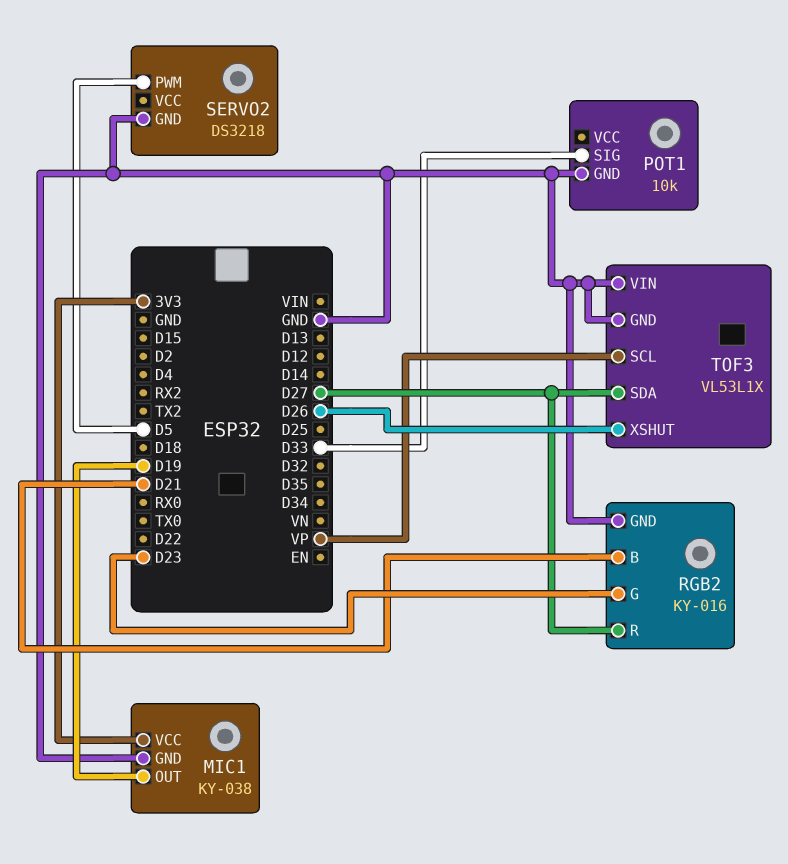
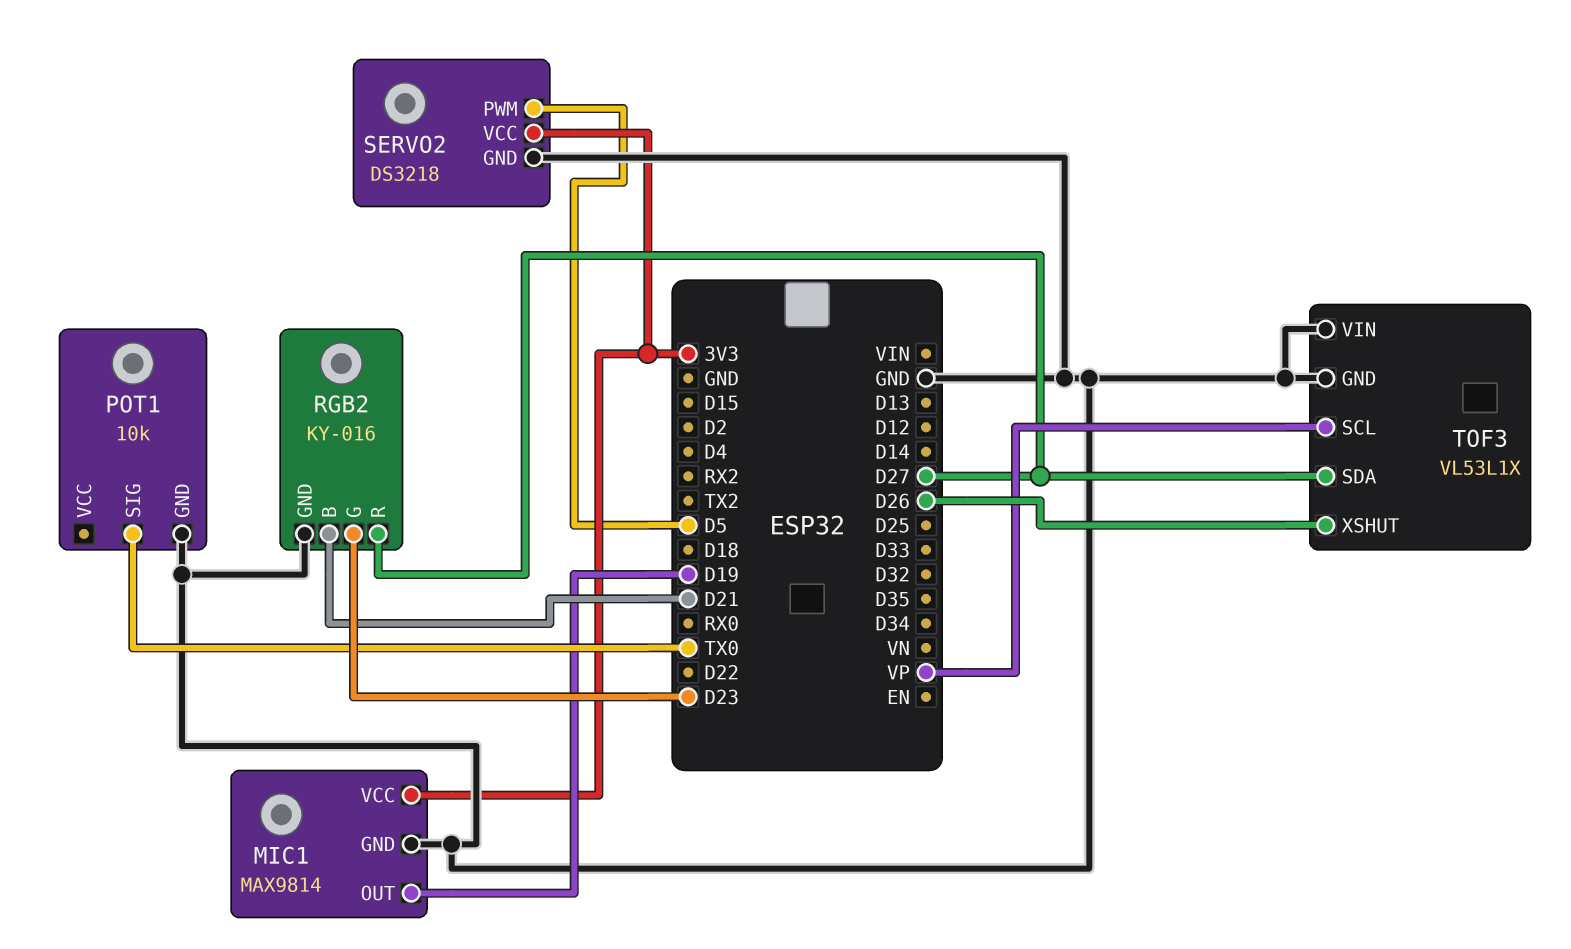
MIC1: KY-038 -> MAX9814
POT1 pin SIG: D33 -> TX0
SERVO2 pin VCC: none -> 3V3

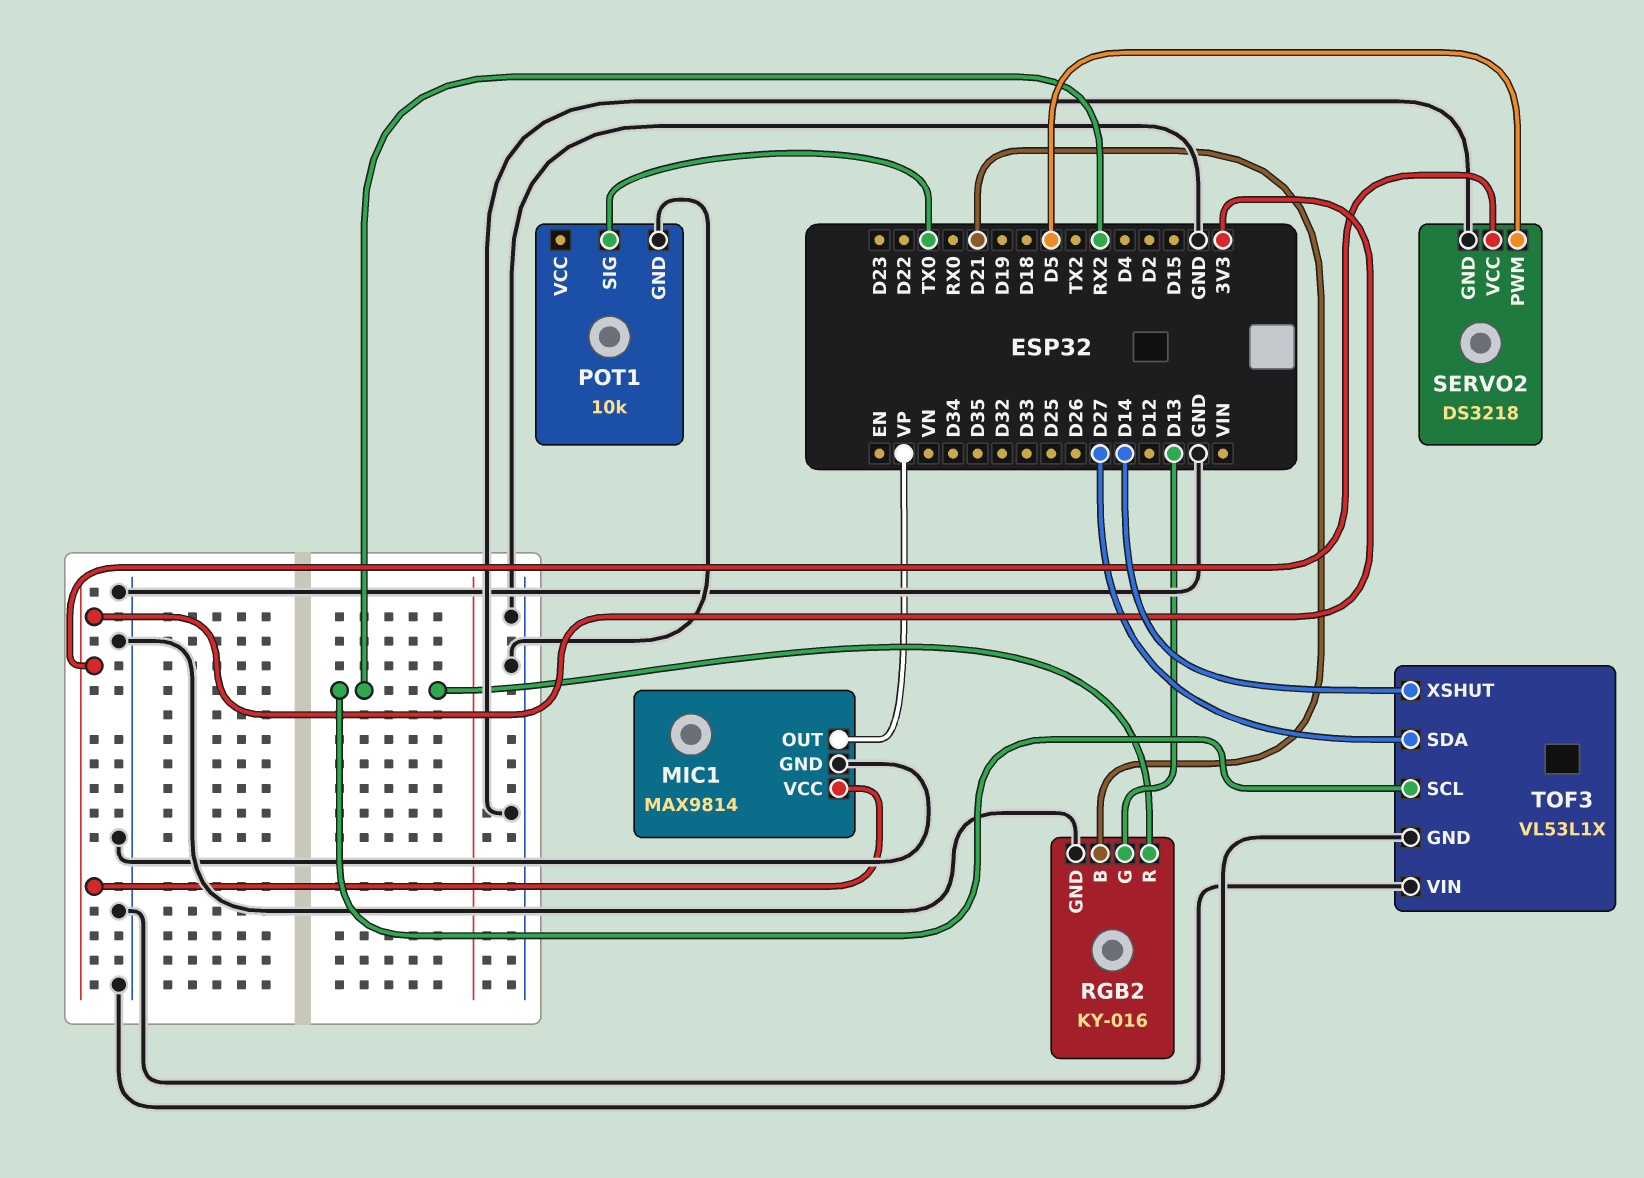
MIC1 pin OUT: D19 -> VP
RGB2 pin G: D23 -> D13
RGB2 pin R: D27 -> RX2
TOF3 pin SCL: VP -> RX2
TOF3 pin XSHUT: D26 -> D14

